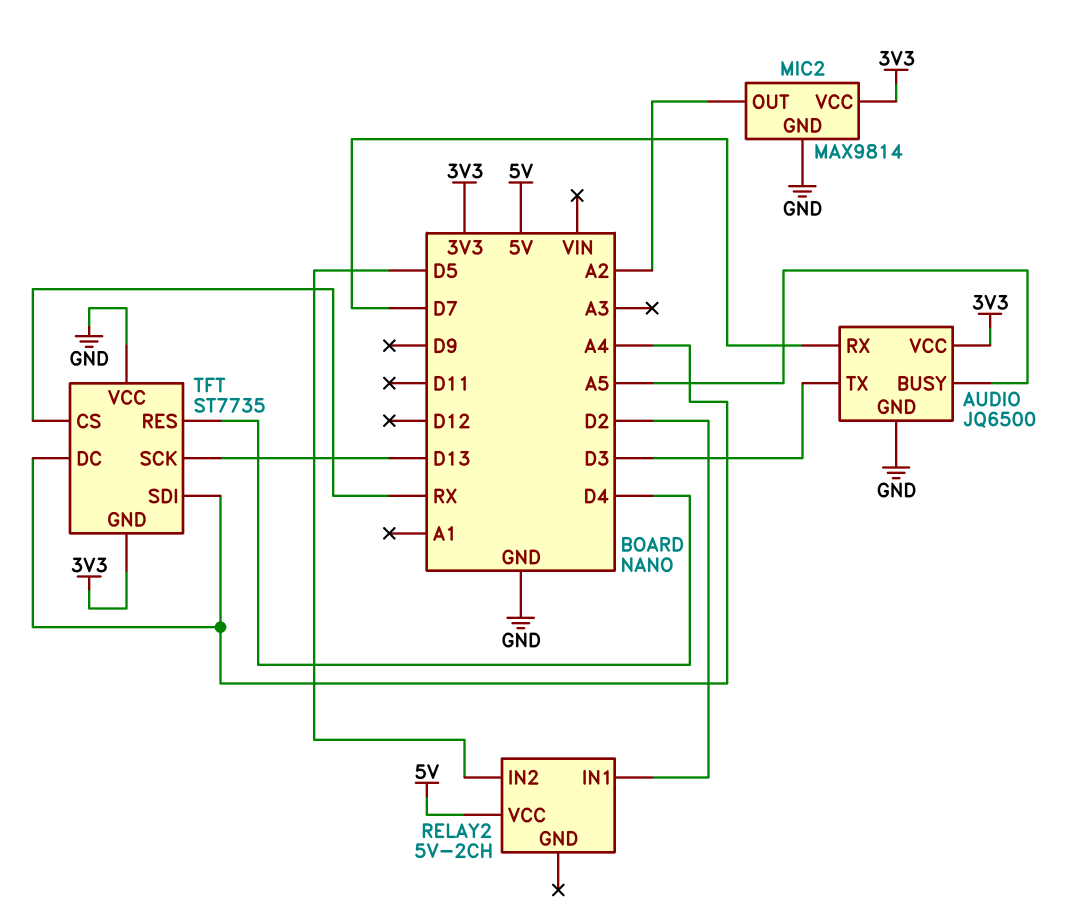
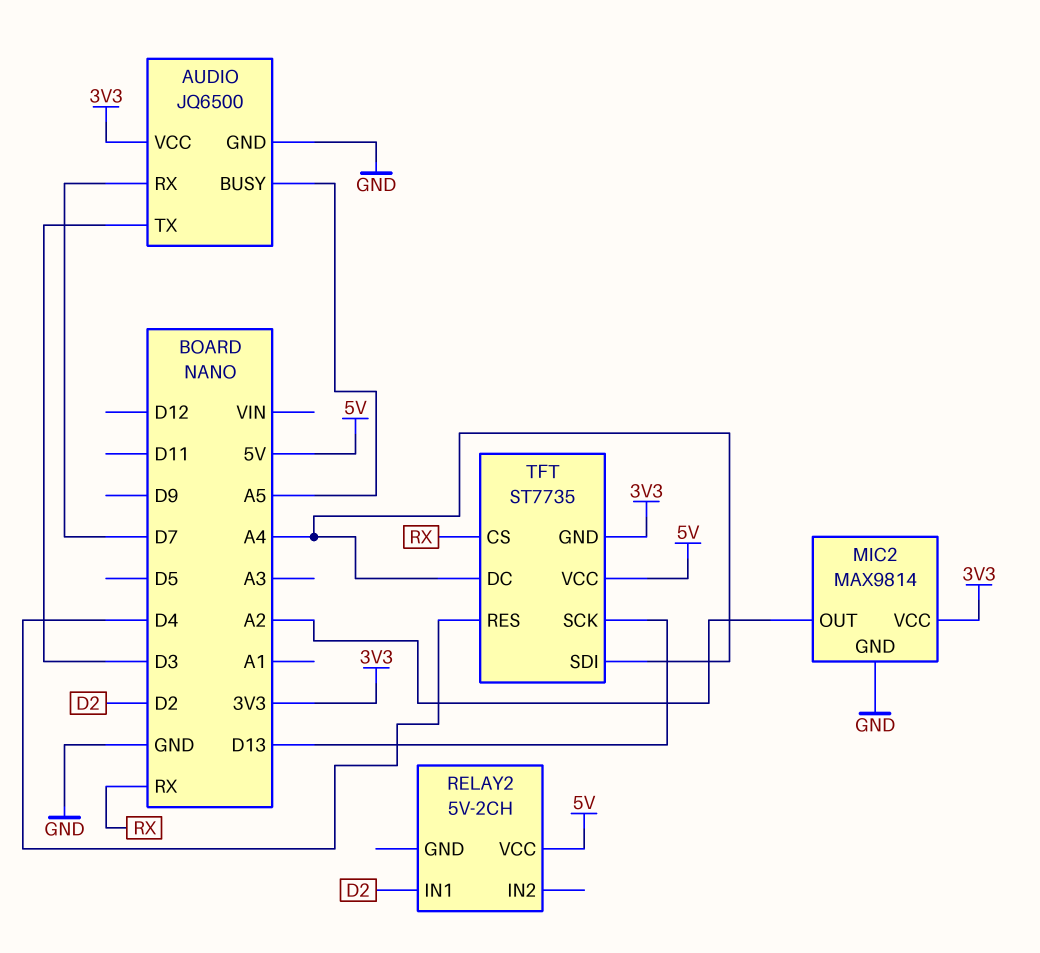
RELAY2 pin IN2: D5 -> none
TFT pin VCC: GND -> 5V

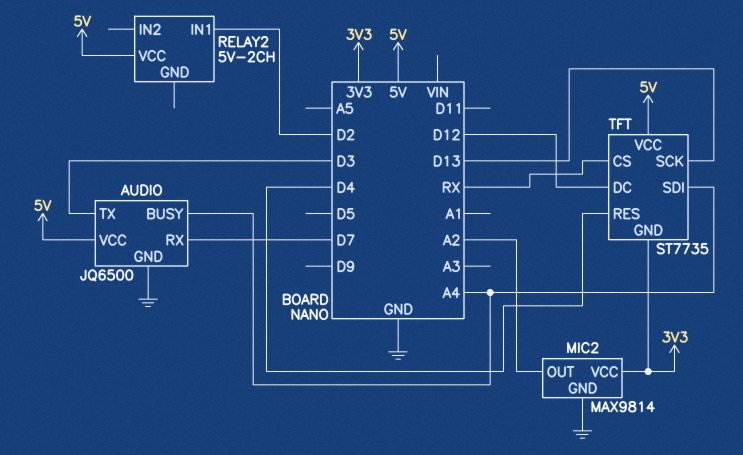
AUDIO pin BUSY: A5 -> A4
AUDIO pin VCC: 3V3 -> 5V
TFT pin DC: A4 -> D12

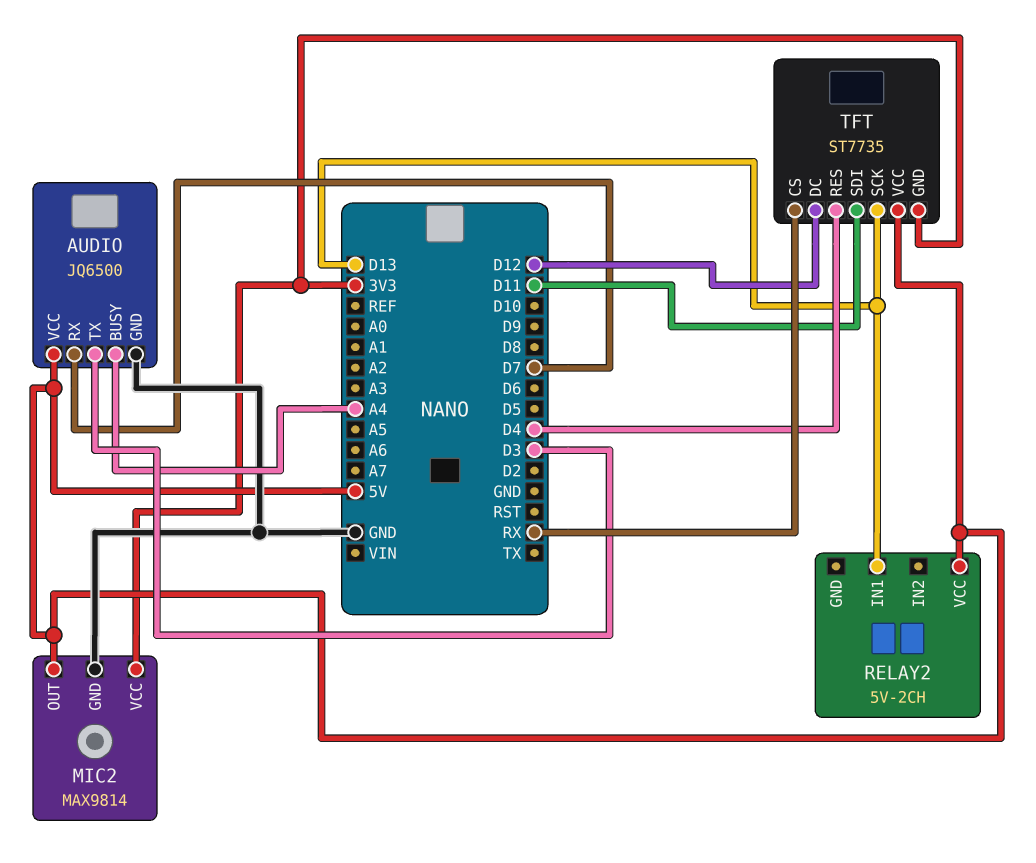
MIC2 pin OUT: A2 -> 5V
RELAY2 pin IN1: D2 -> D13
TFT pin SDI: A4 -> D11

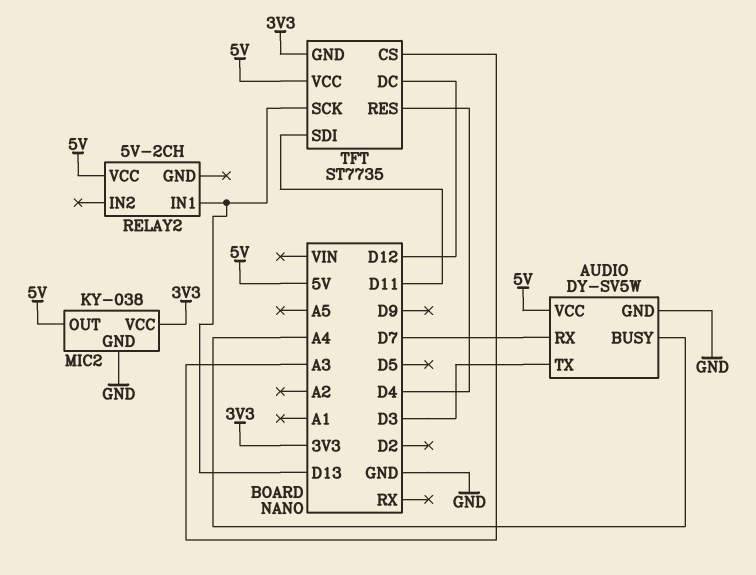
AUDIO: JQ6500 -> DY-SV5W
MIC2: MAX9814 -> KY-038
TFT pin CS: RX -> A3

